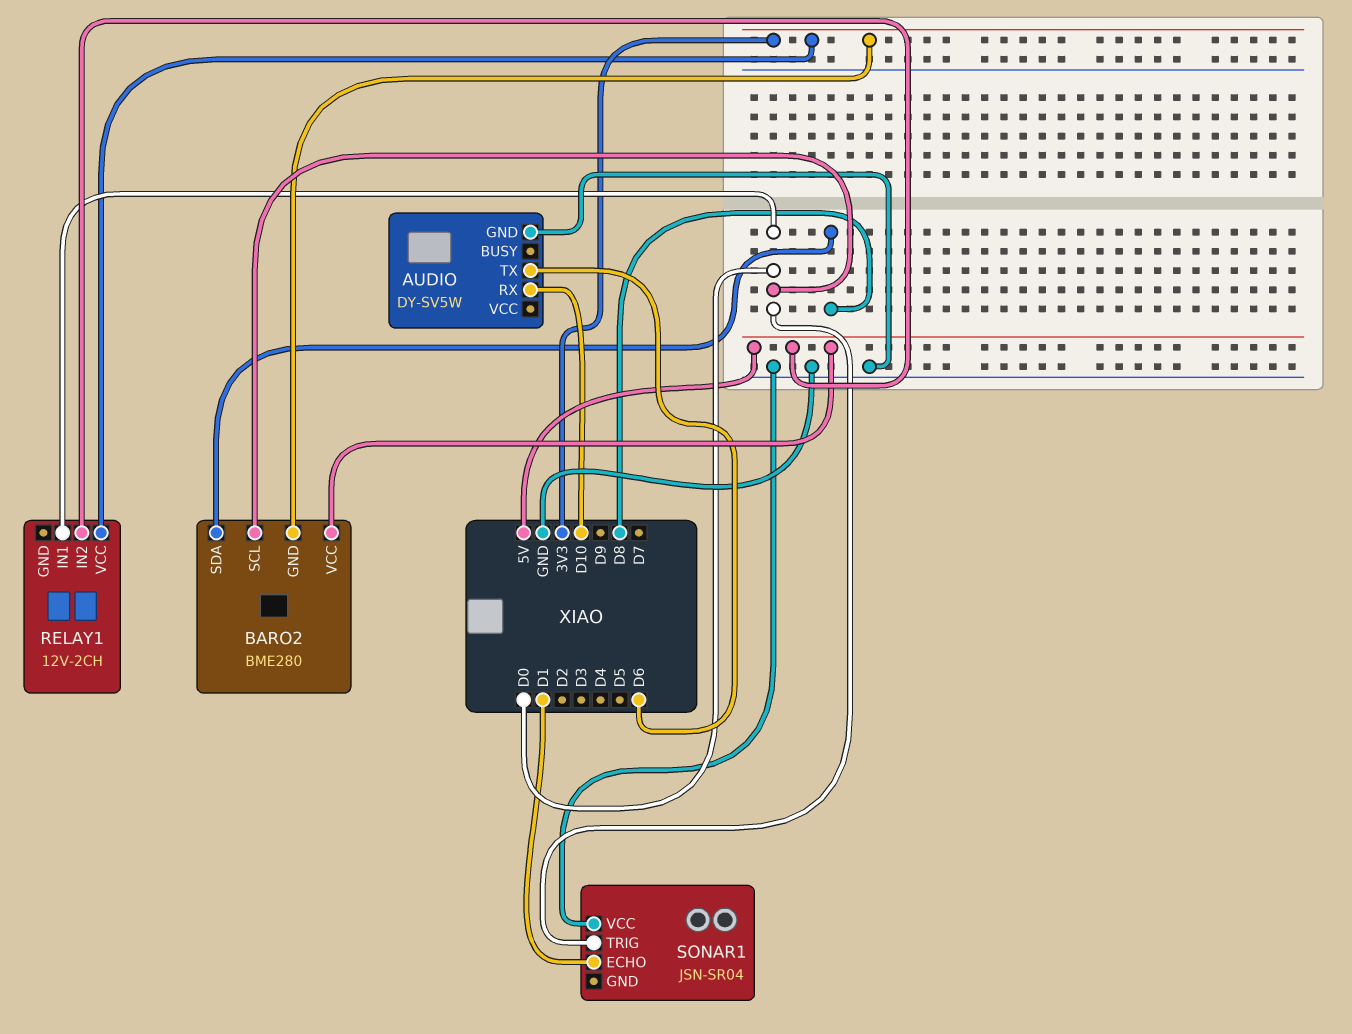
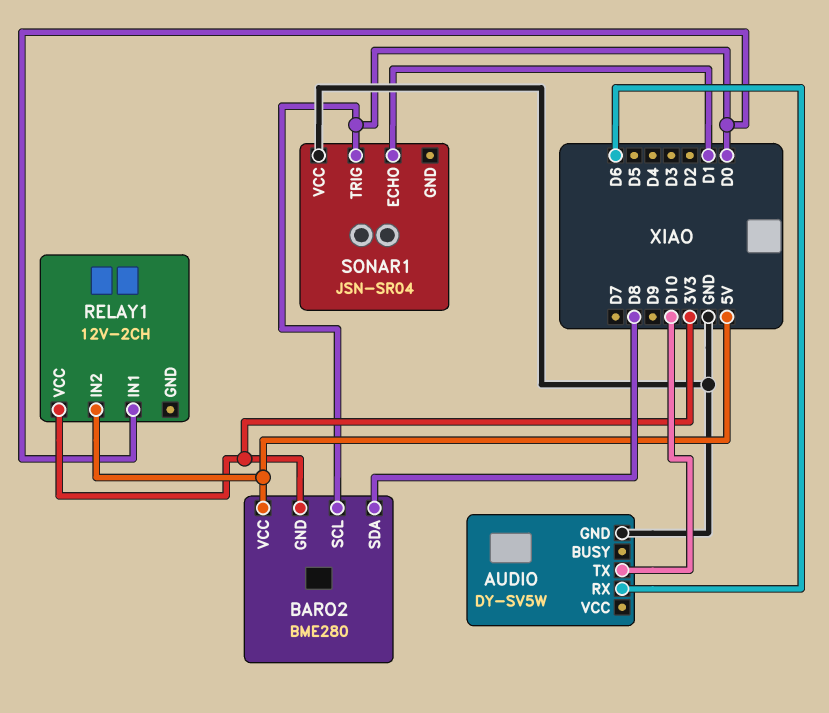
AUDIO pin RX: D10 -> D6
AUDIO pin TX: D6 -> D10

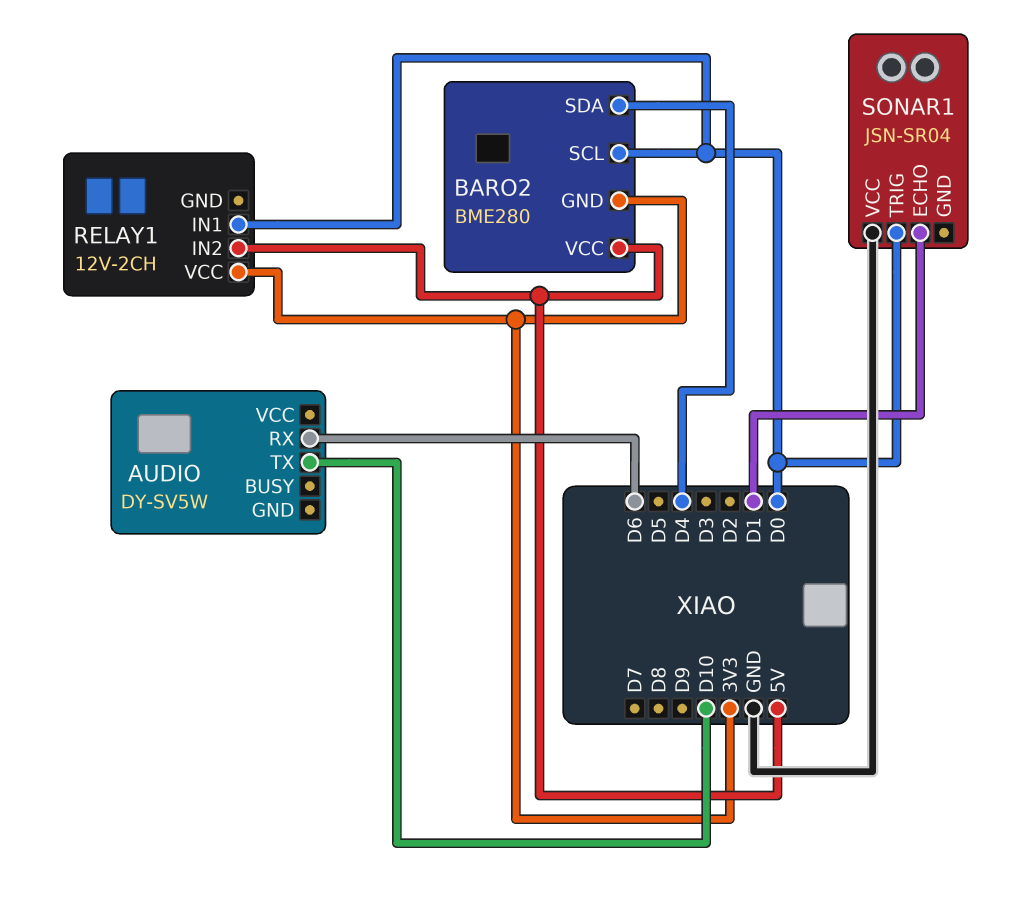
AUDIO pin GND: GND -> none
BARO2 pin SDA: D8 -> D4

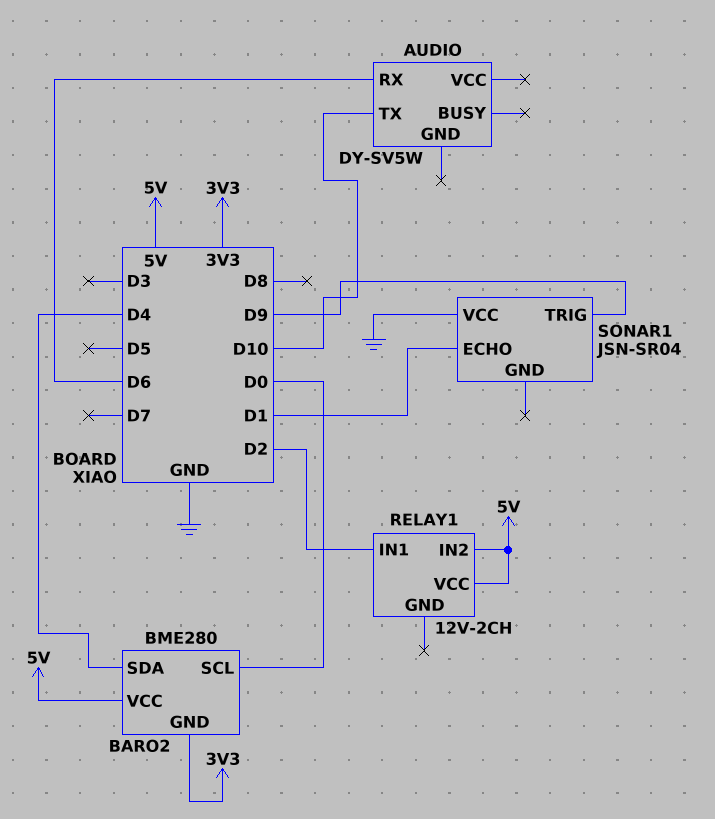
RELAY1 pin IN1: D0 -> D2
RELAY1 pin VCC: 3V3 -> 5V
SONAR1 pin TRIG: D0 -> D9

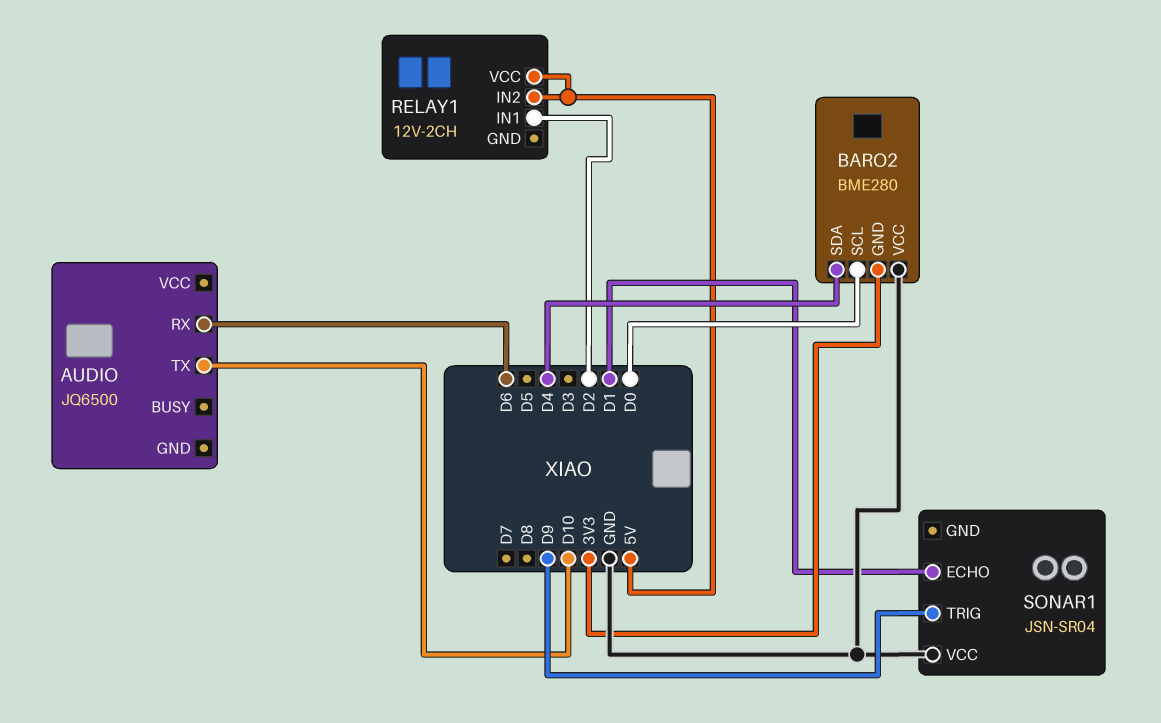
AUDIO: DY-SV5W -> JQ6500
BARO2 pin VCC: 5V -> GND

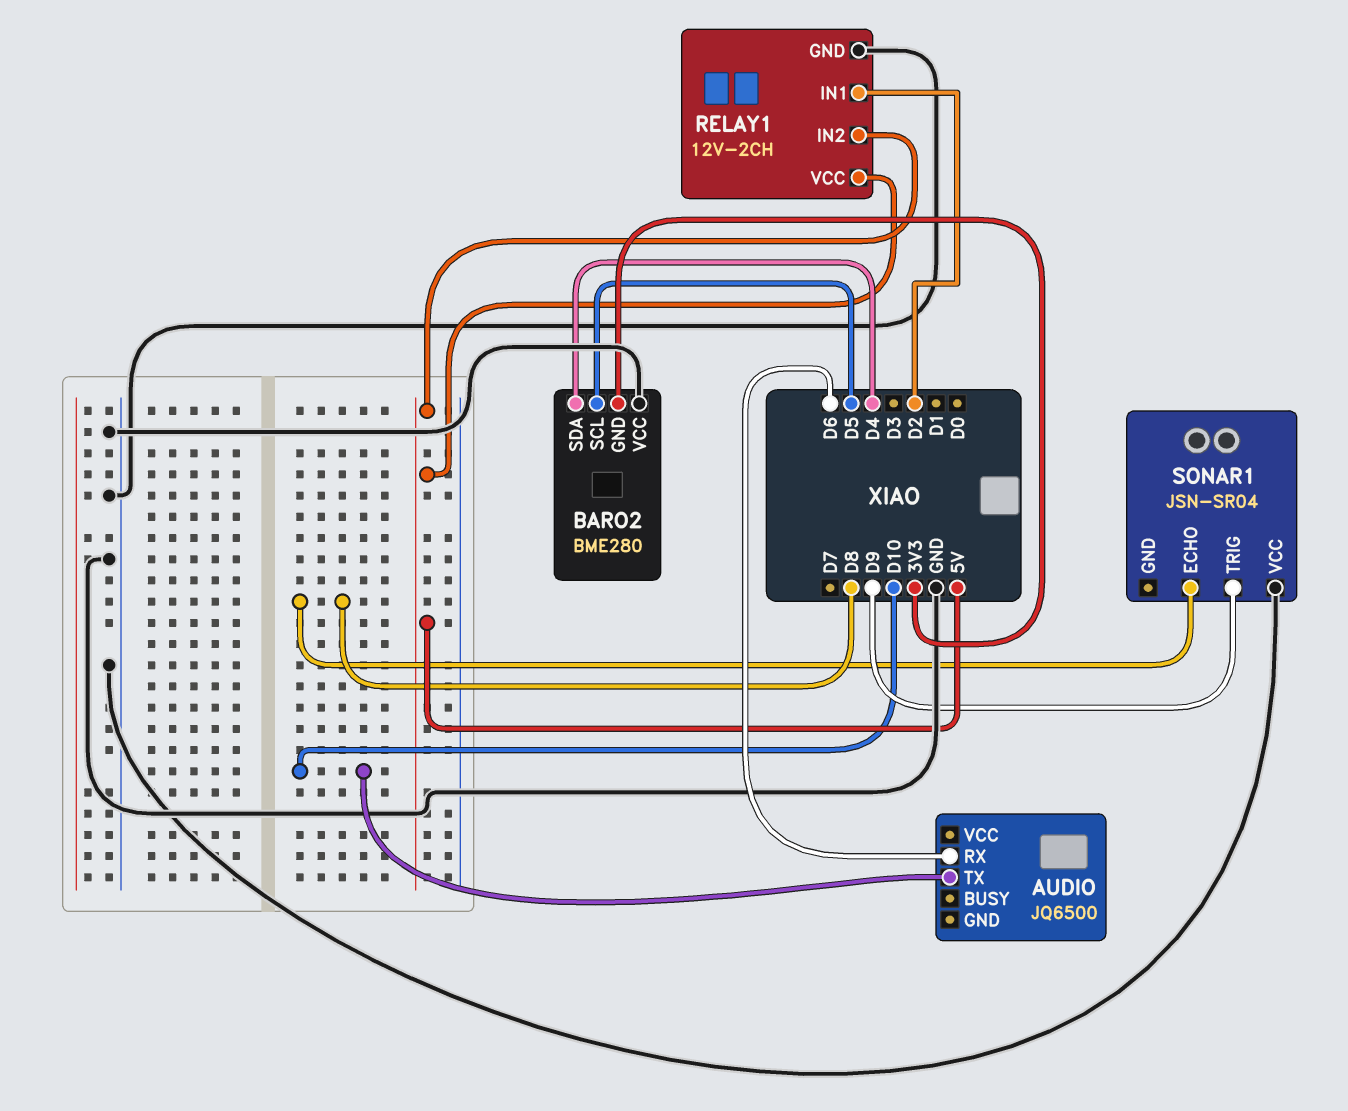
BARO2 pin SCL: D0 -> D5
RELAY1 pin GND: none -> GND
SONAR1 pin ECHO: D1 -> D8

